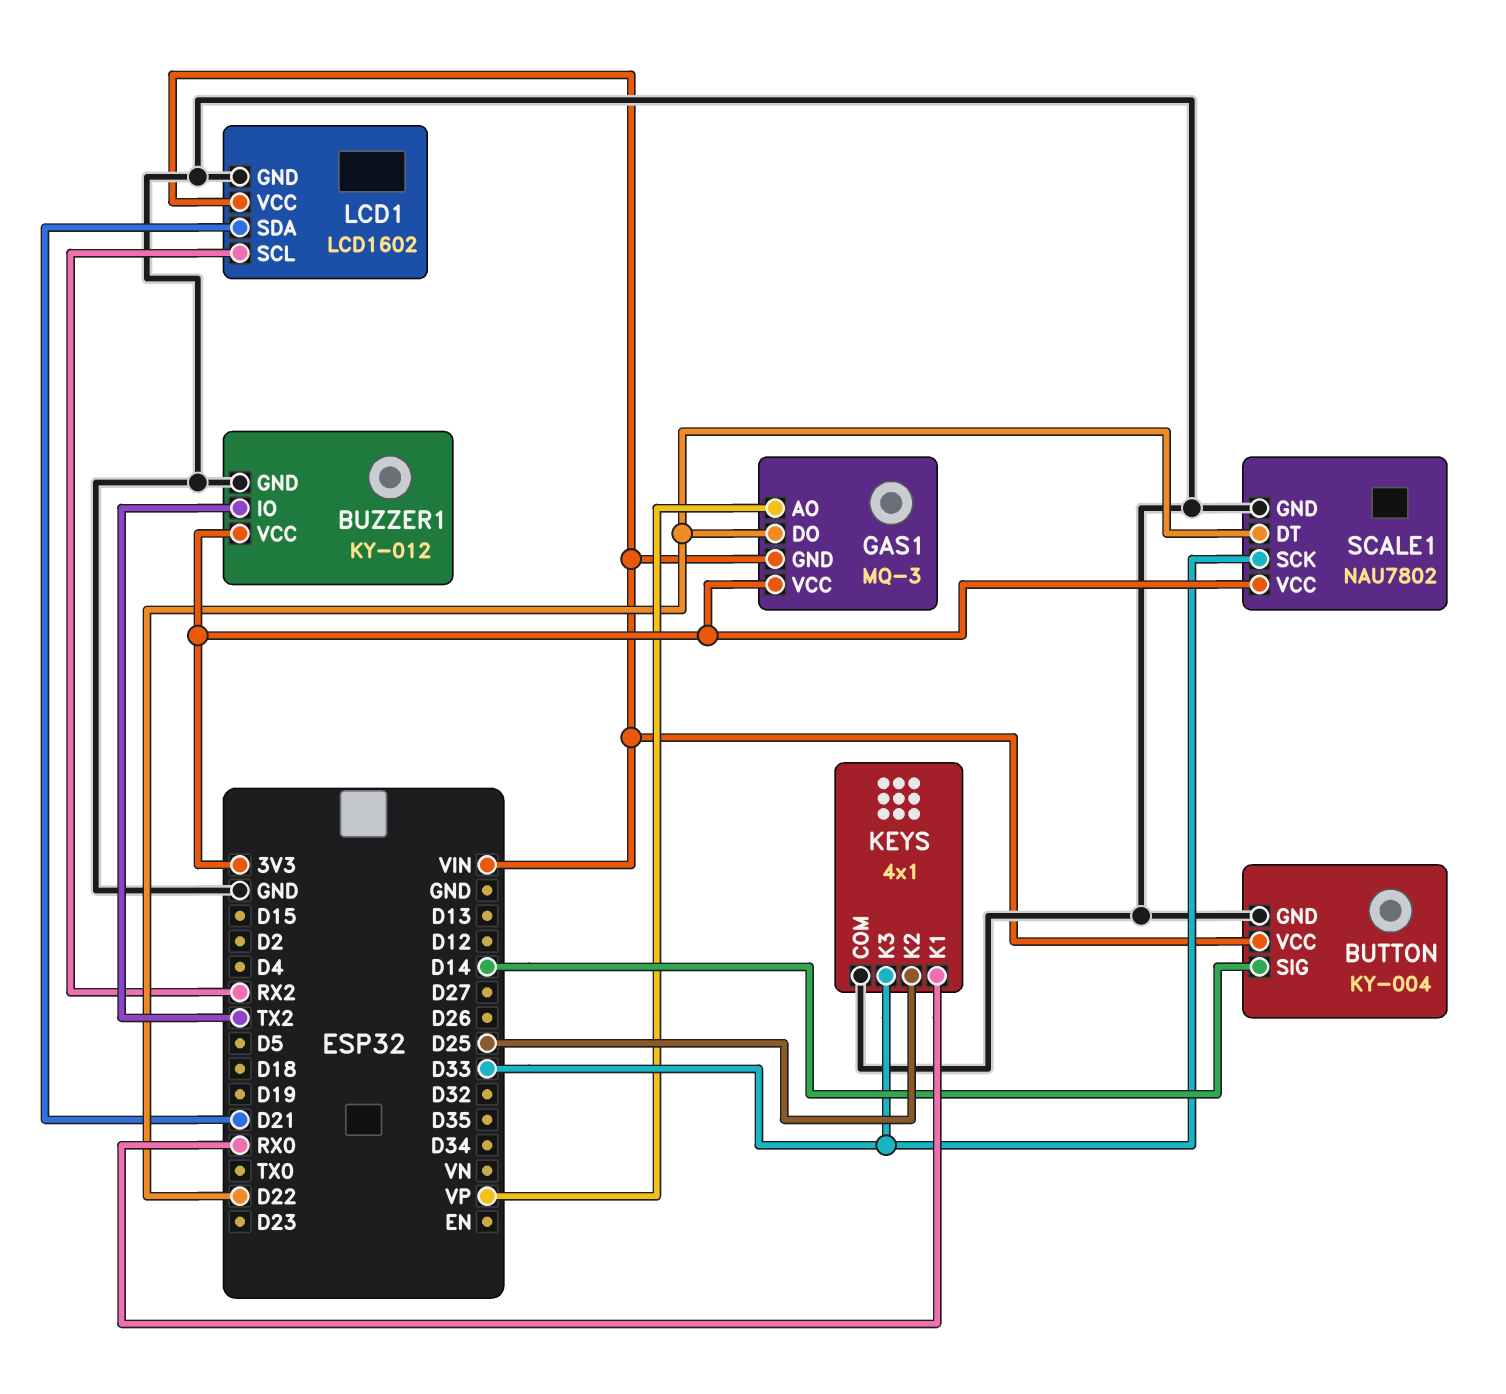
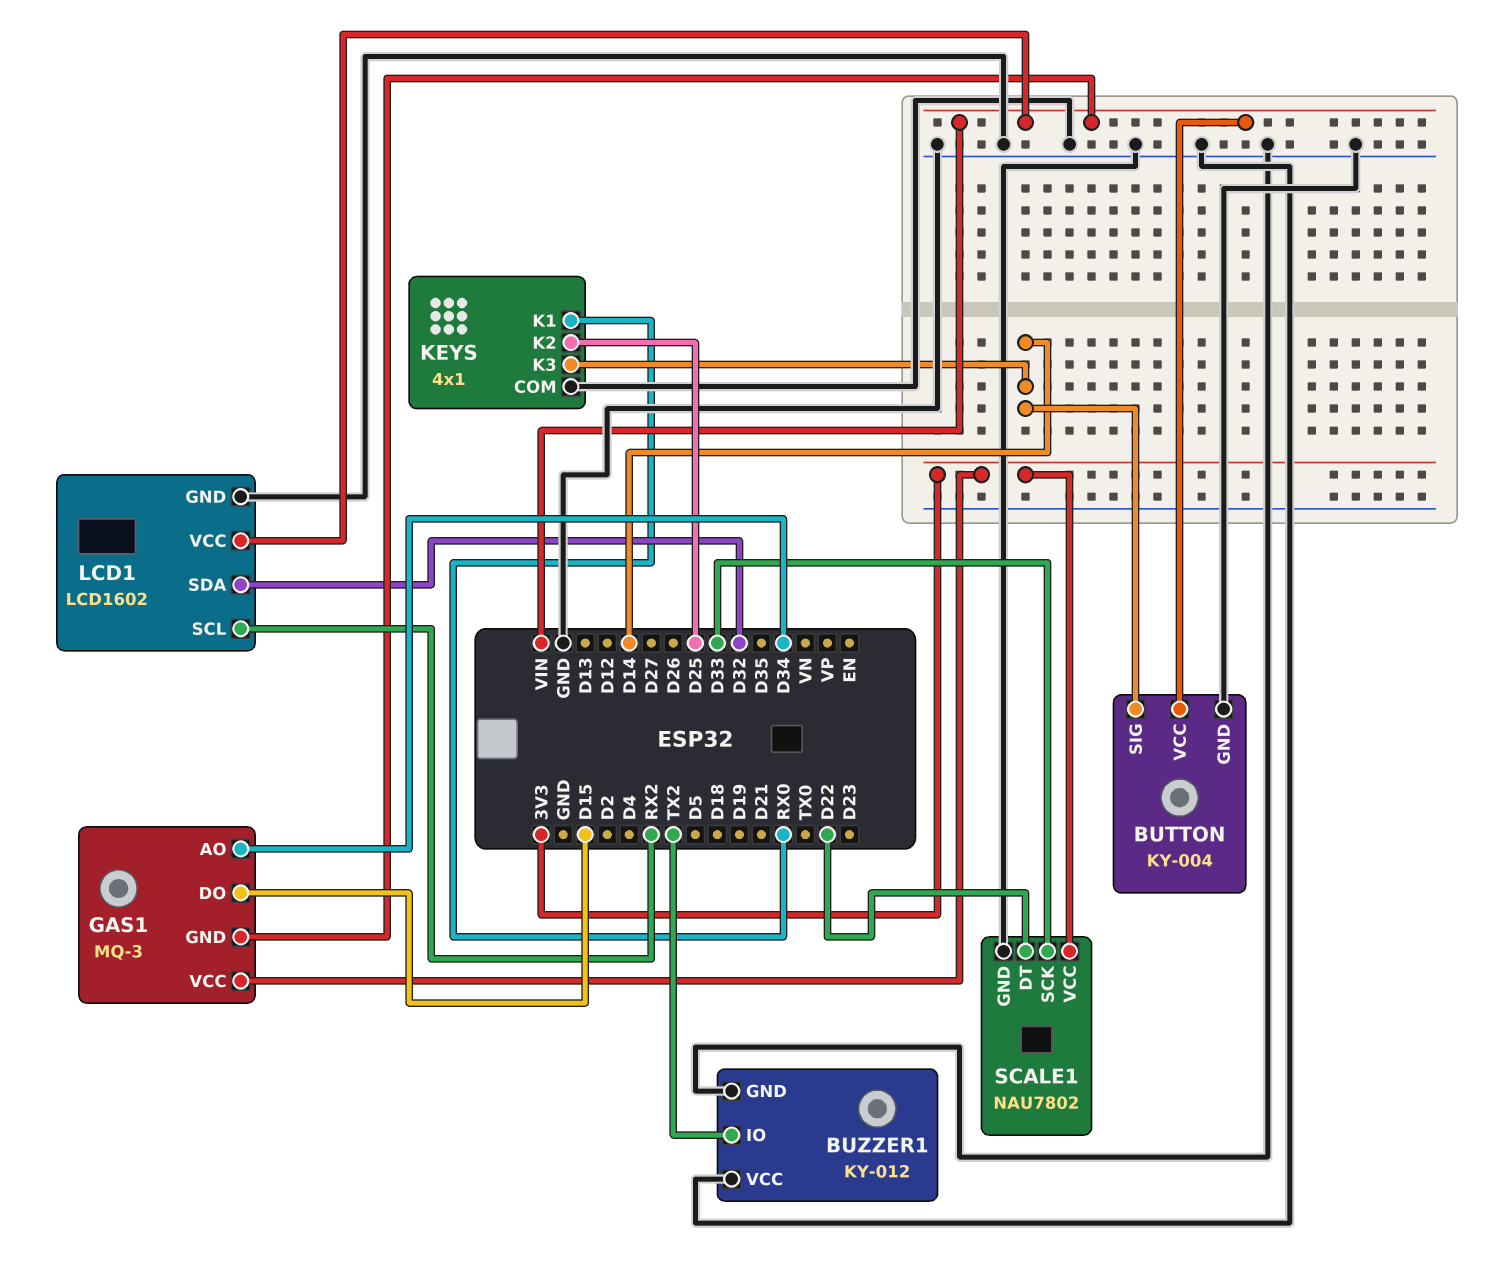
BUZZER1 pin VCC: 3V3 -> GND
GAS1 pin AO: VP -> D34
GAS1 pin DO: D22 -> D15
KEYS pin K3: D33 -> D14
LCD1 pin SDA: D21 -> D32

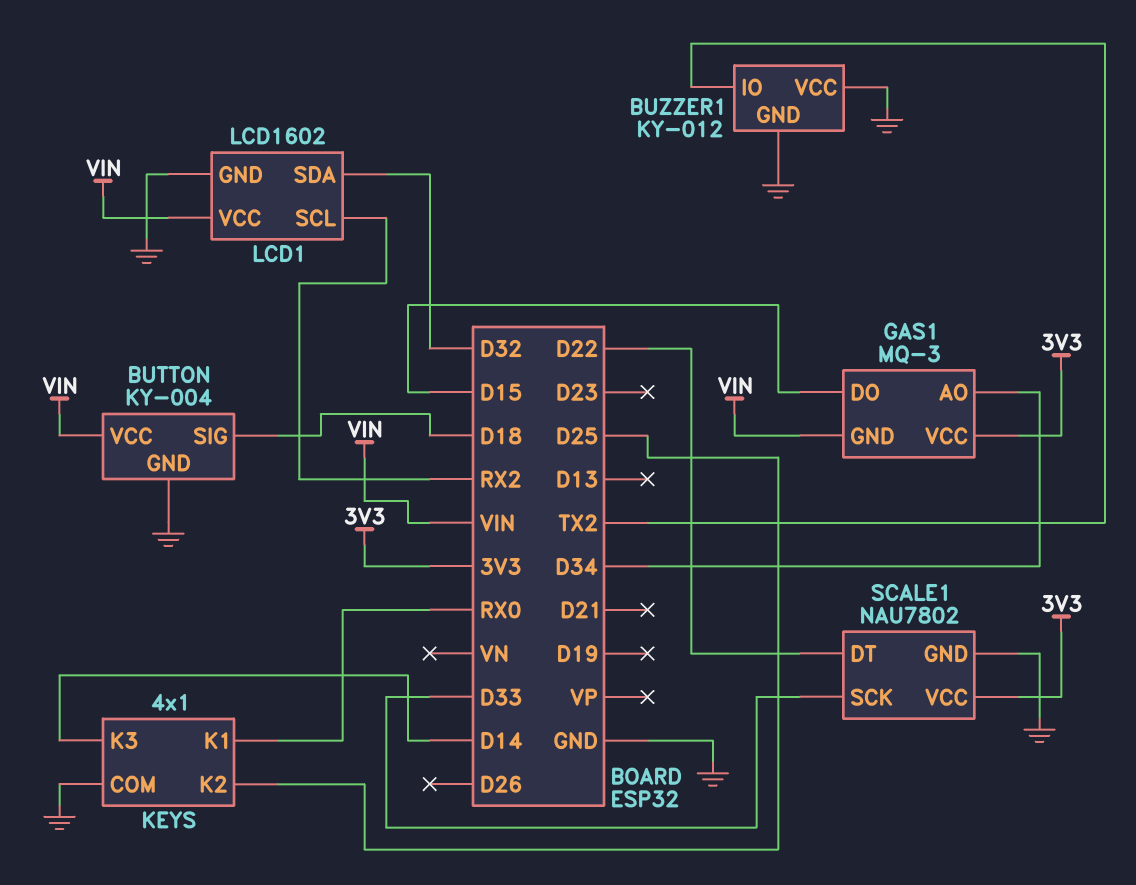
BUTTON pin SIG: D14 -> D18

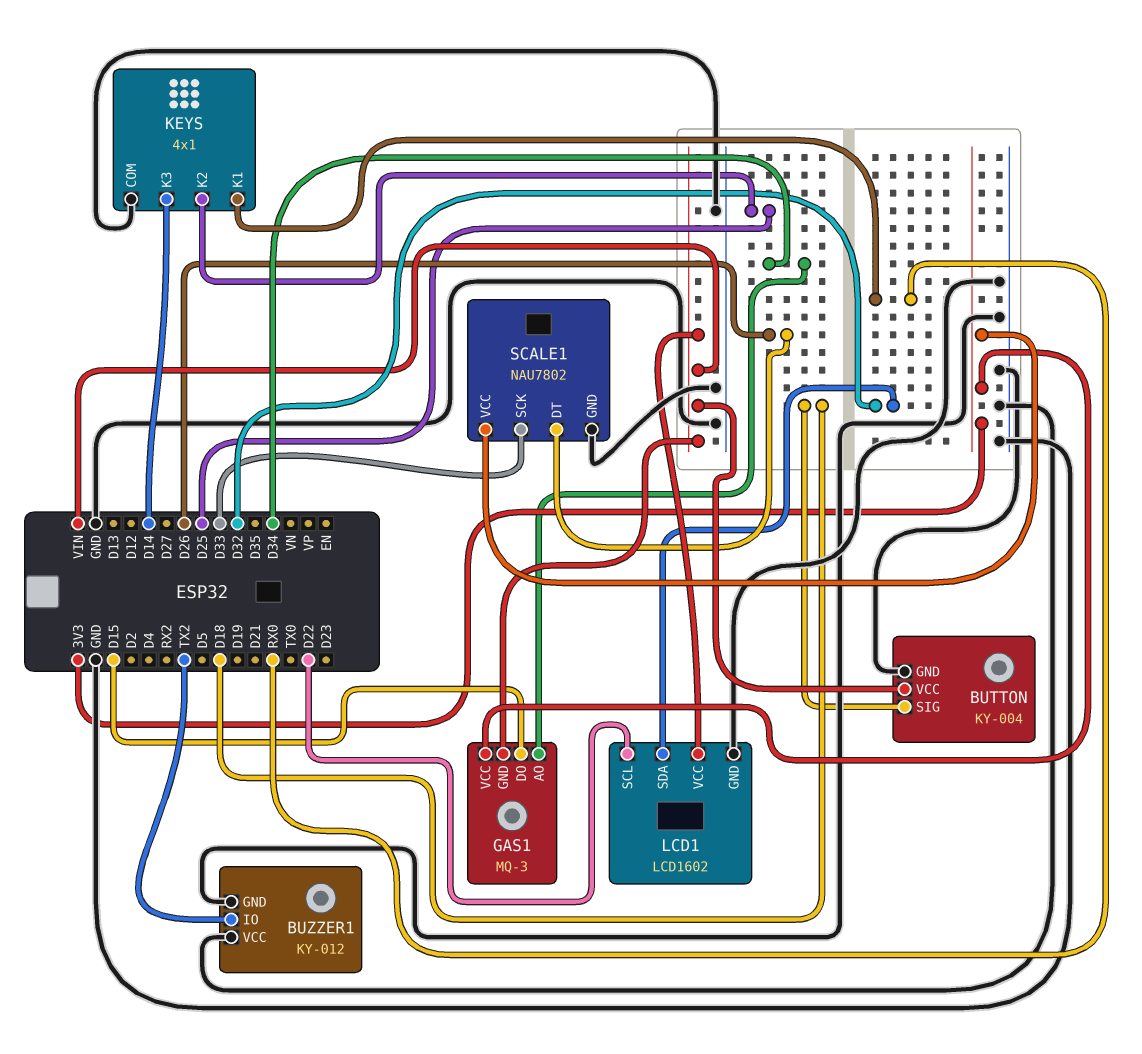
LCD1 pin SCL: RX2 -> D22
SCALE1 pin DT: D22 -> D26

